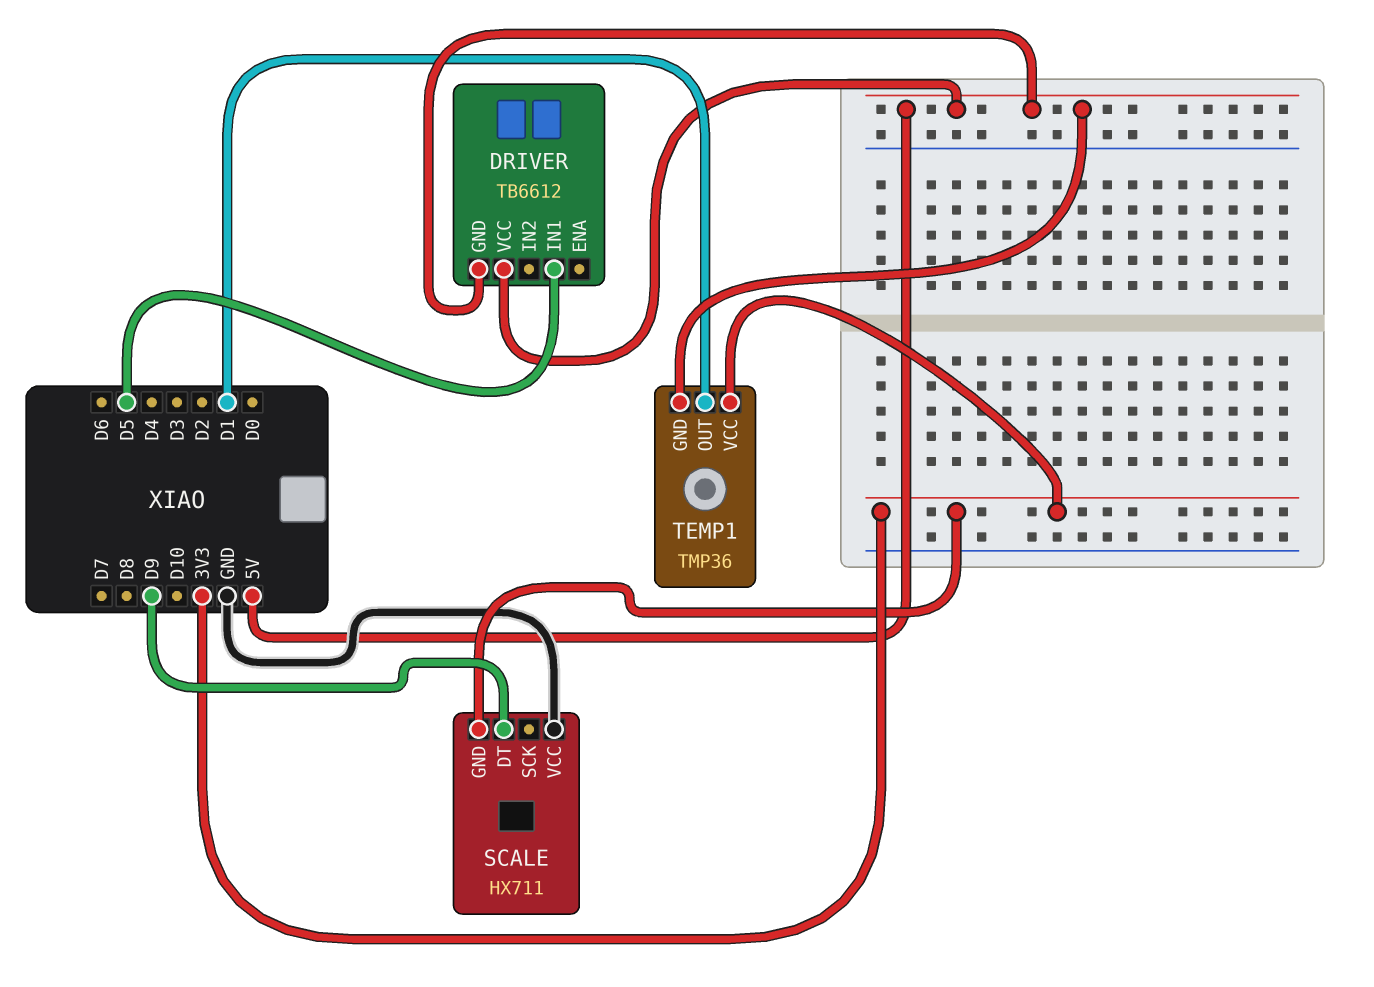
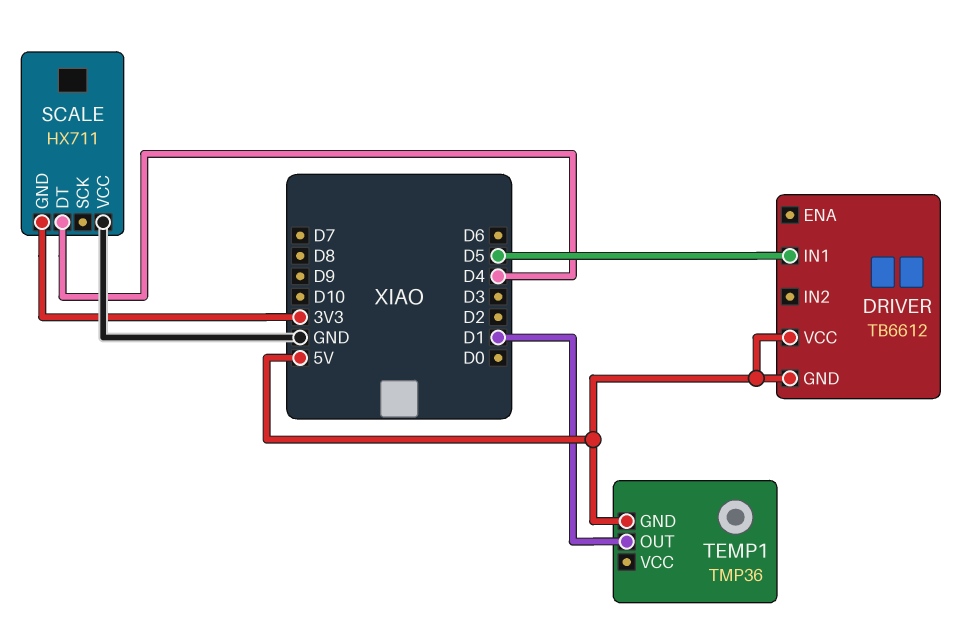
SCALE pin DT: D9 -> D4
TEMP1 pin VCC: 3V3 -> none

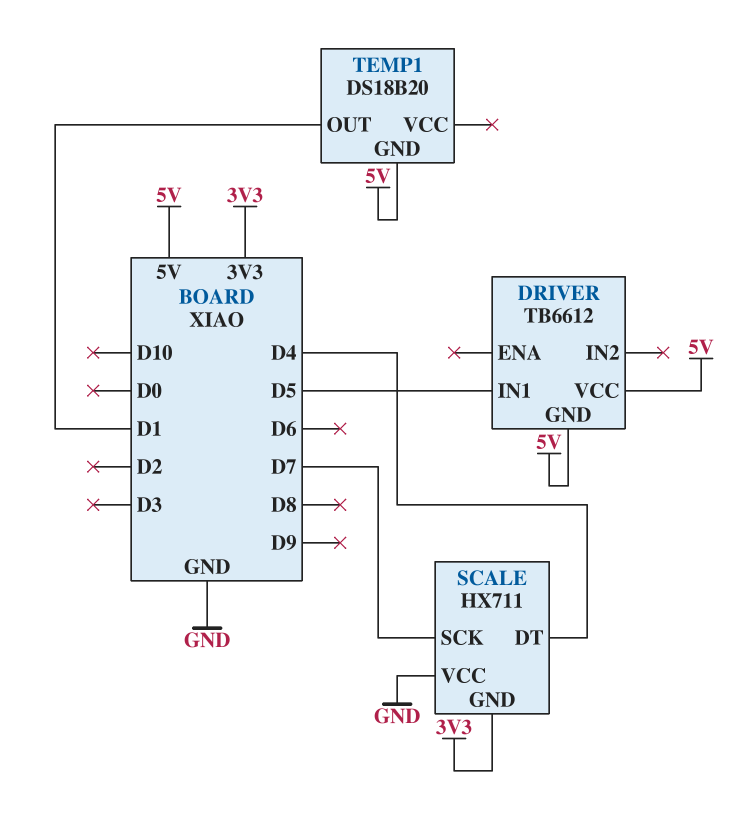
SCALE pin SCK: none -> D7
TEMP1: TMP36 -> DS18B20

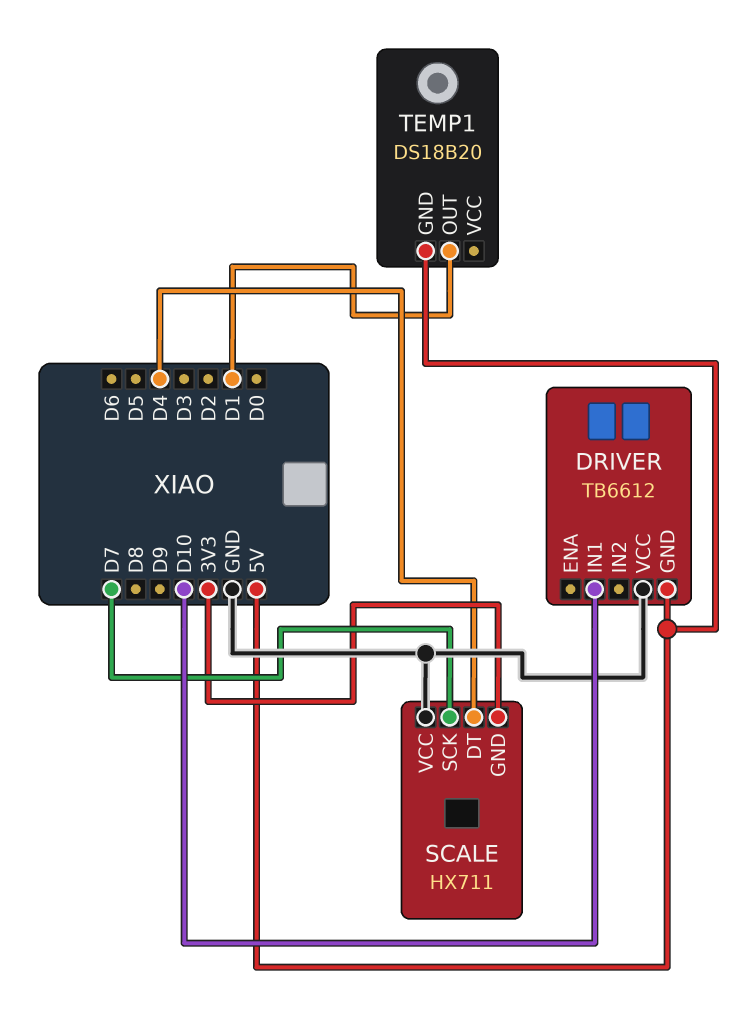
DRIVER pin IN1: D5 -> D10
DRIVER pin VCC: 5V -> GND

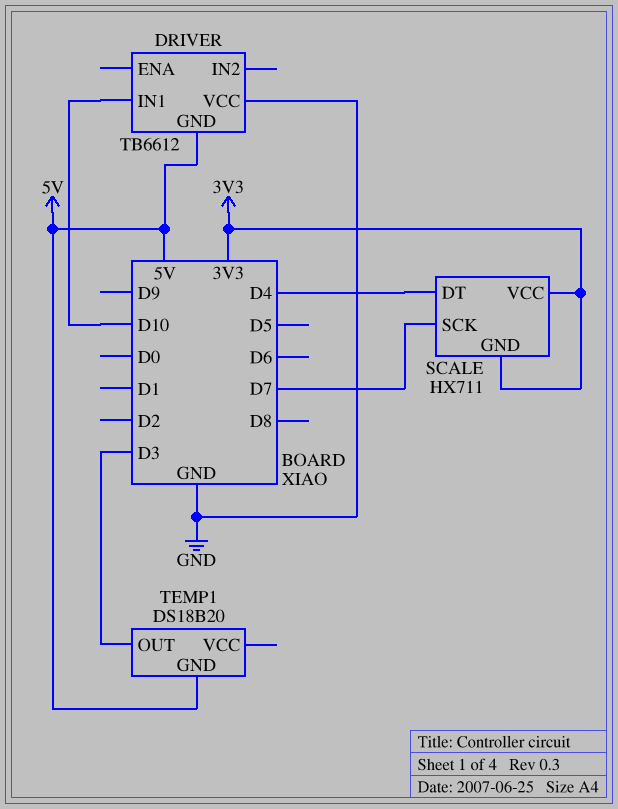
SCALE pin VCC: GND -> 3V3
TEMP1 pin OUT: D1 -> D3

